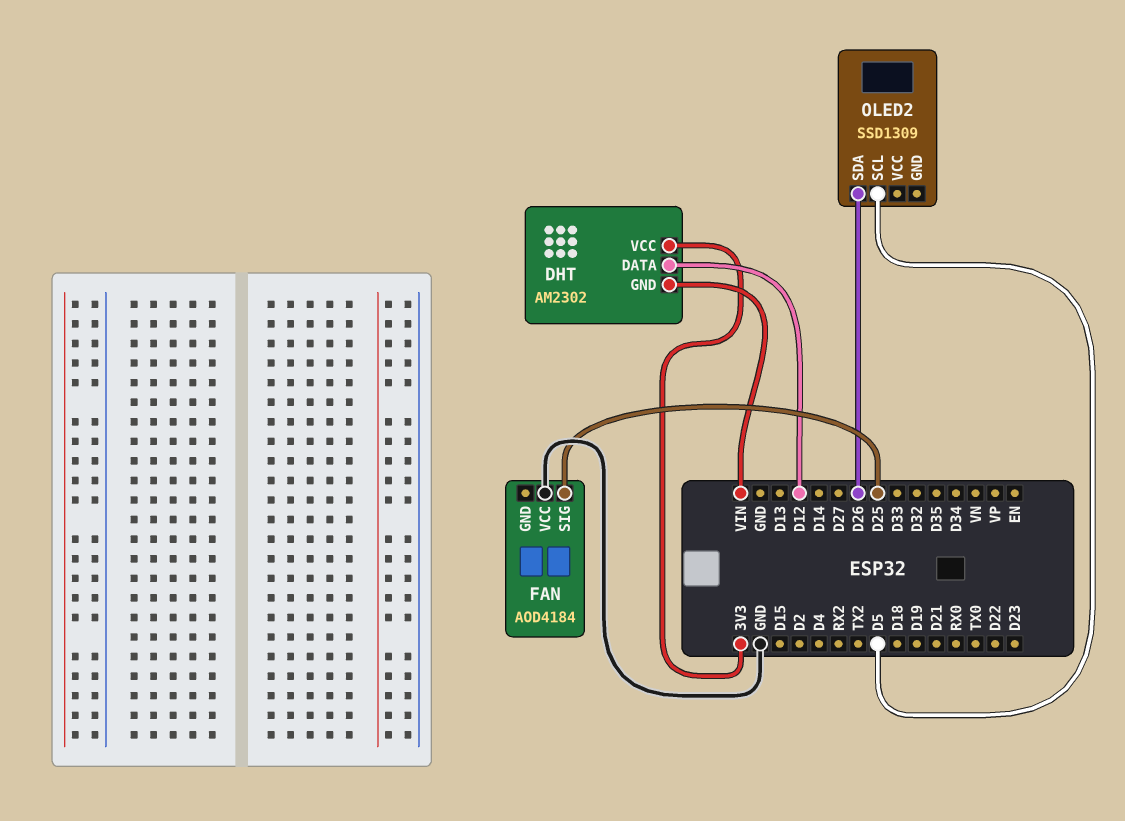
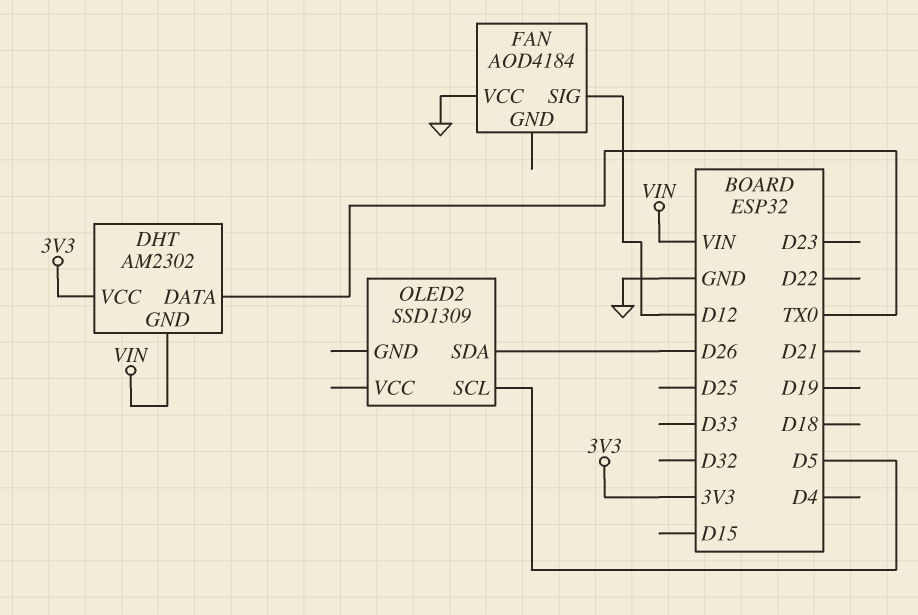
DHT pin DATA: D12 -> TX0
FAN pin SIG: D25 -> D12

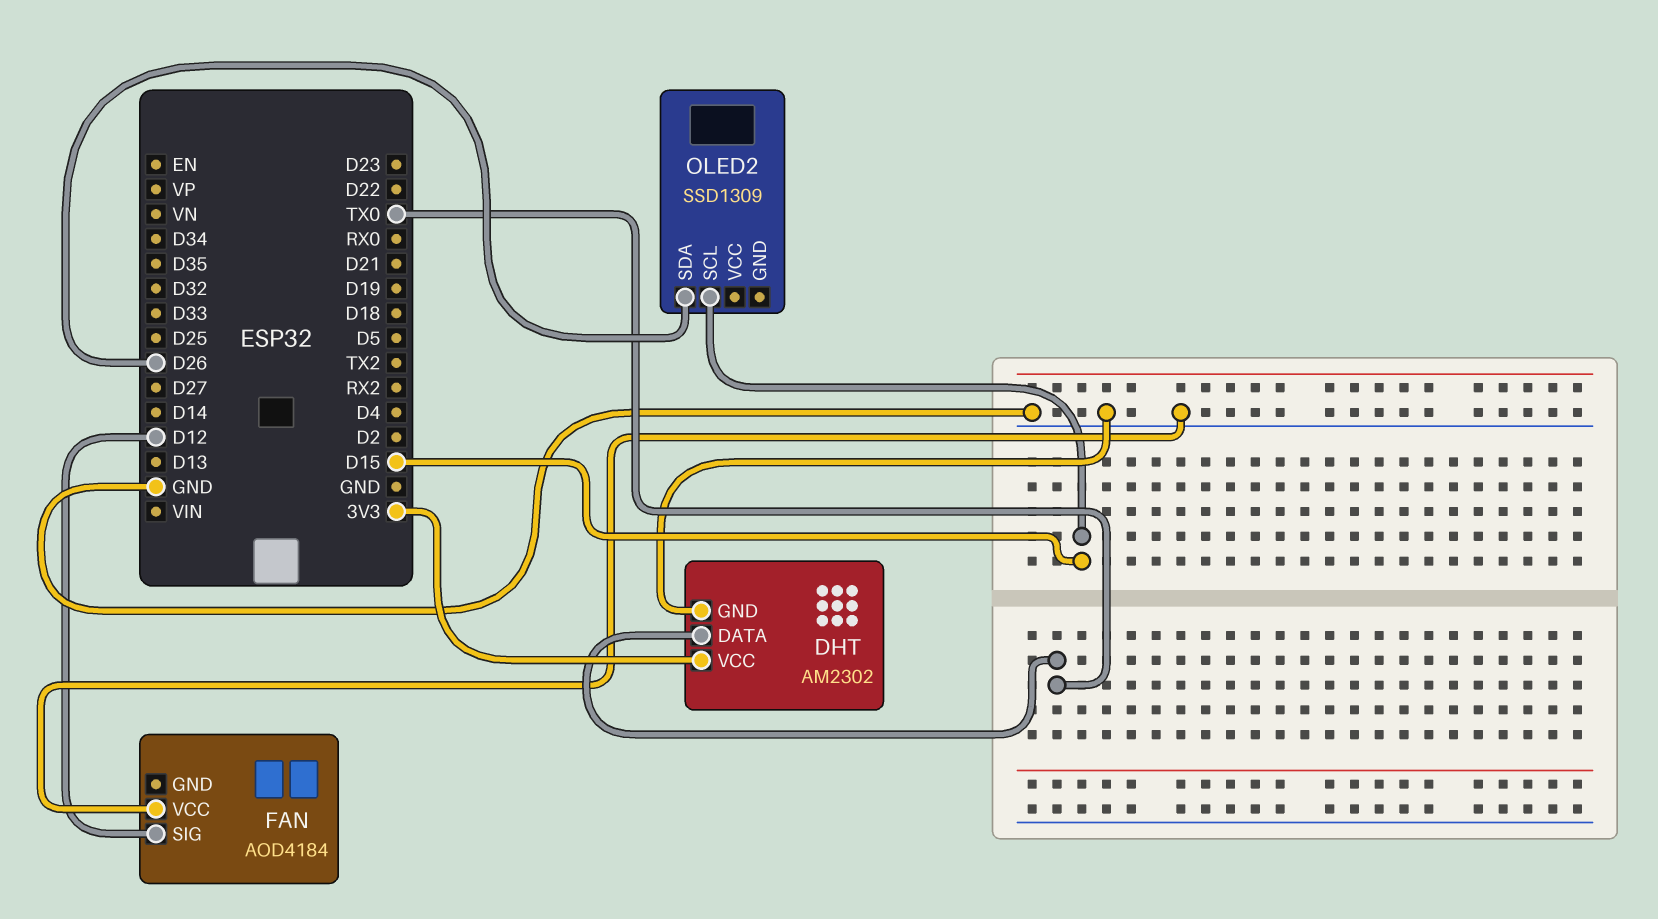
DHT pin GND: VIN -> GND
OLED2 pin SCL: D5 -> D15

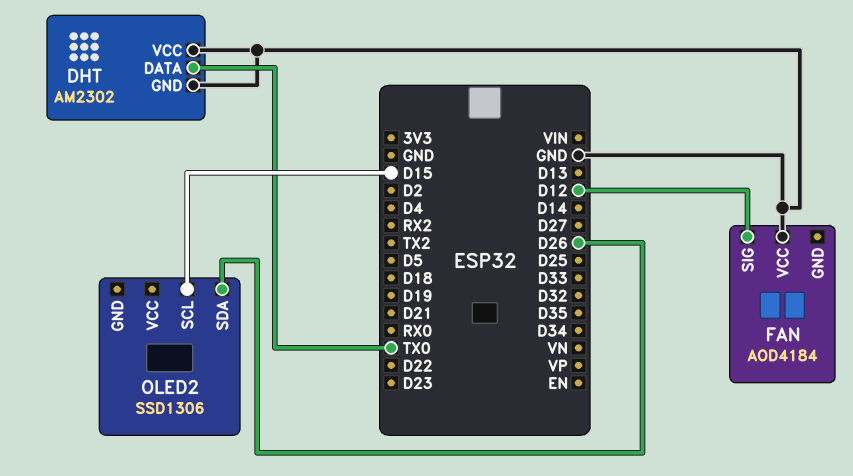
DHT pin VCC: 3V3 -> GND
OLED2: SSD1309 -> SSD1306

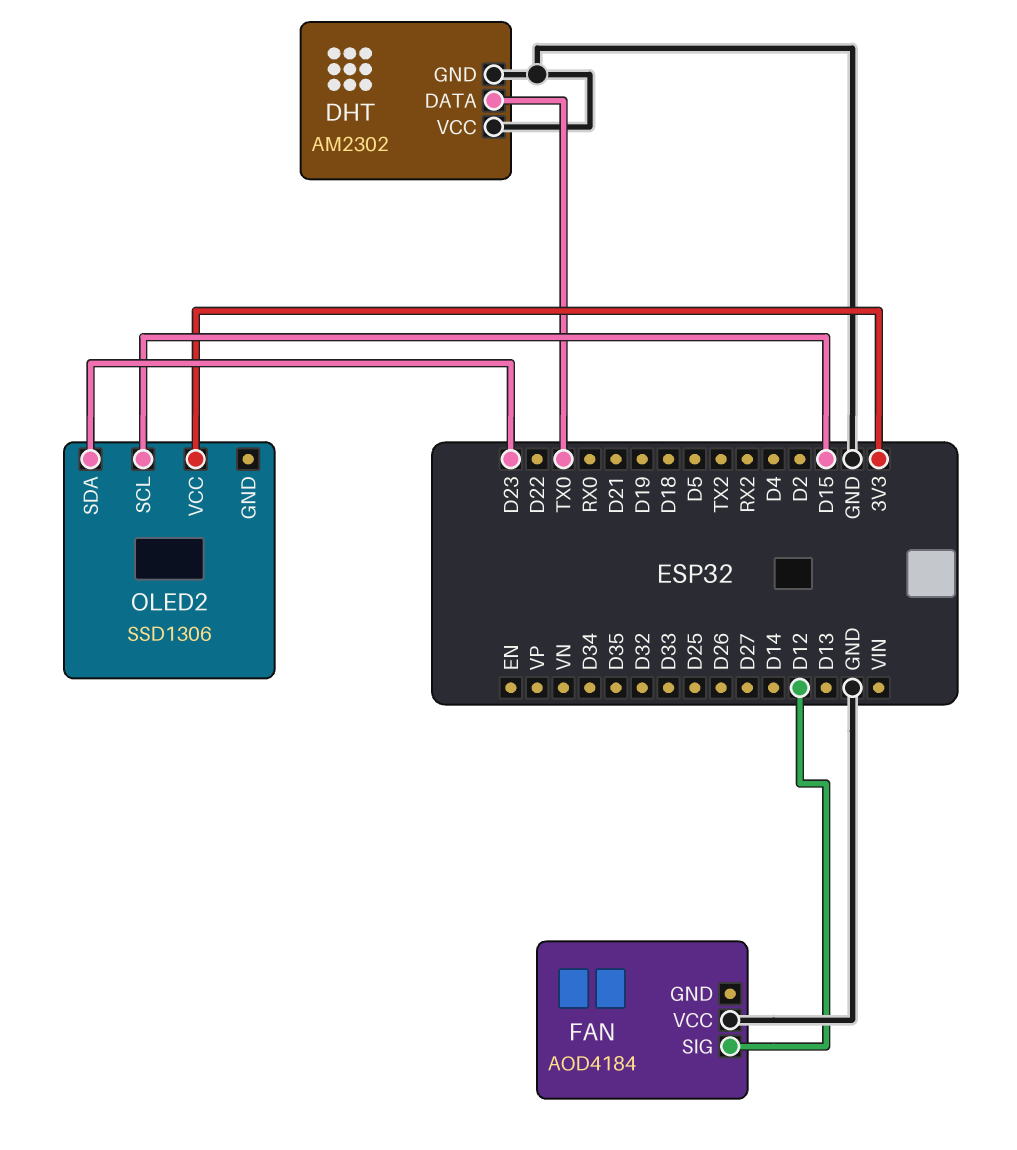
OLED2 pin SDA: D26 -> D23
OLED2 pin VCC: none -> 3V3

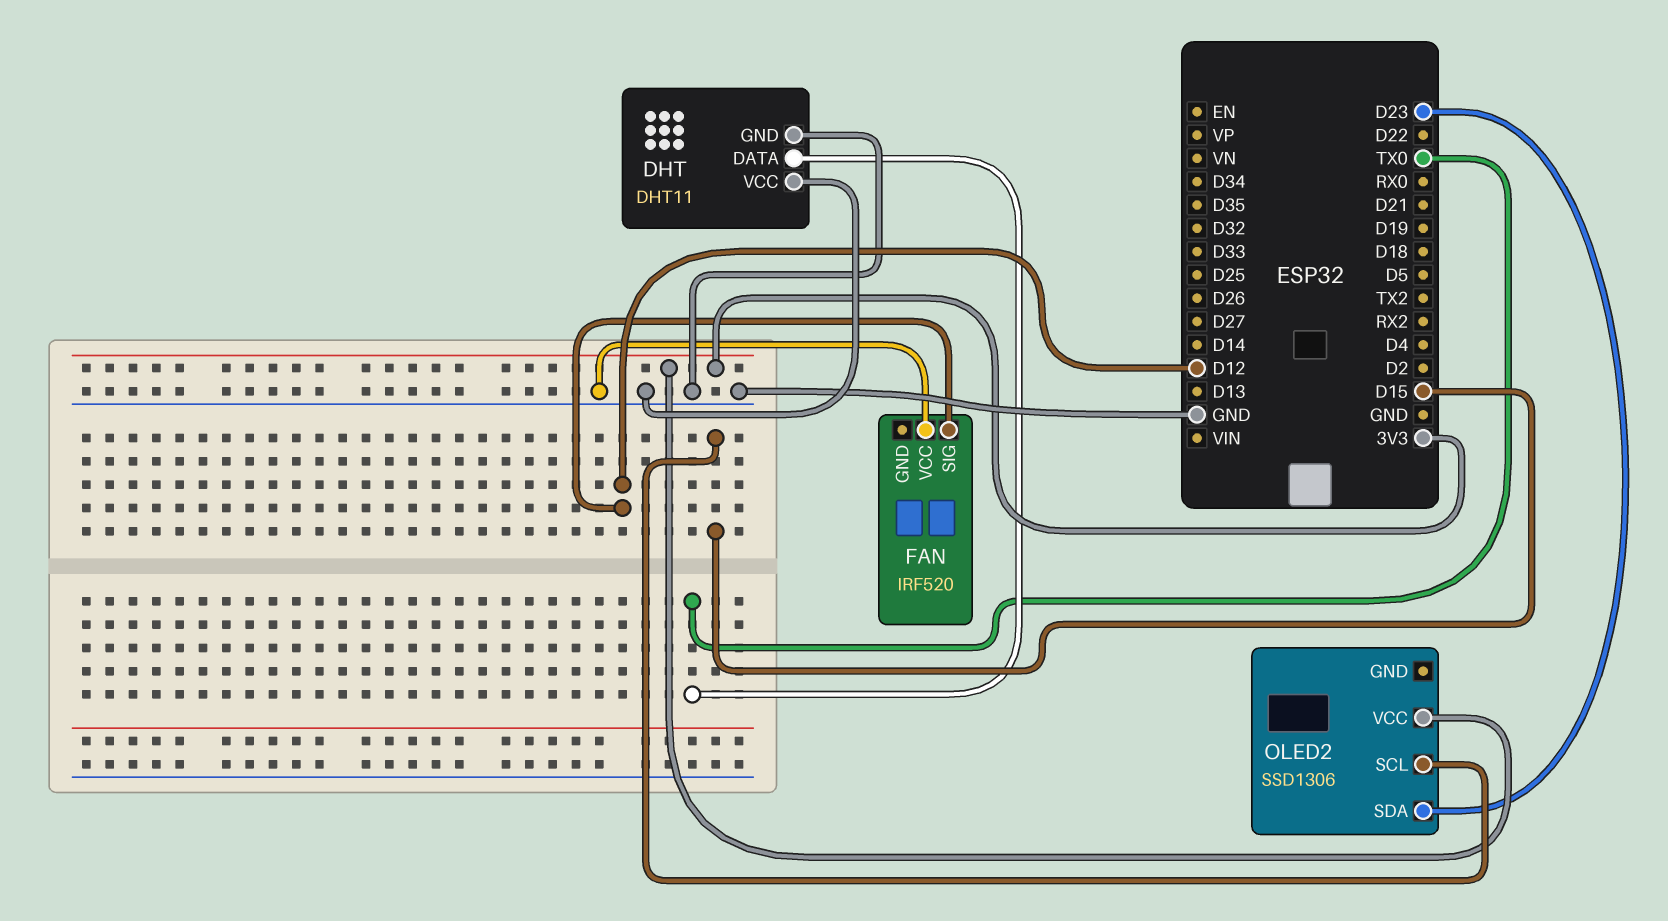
DHT: AM2302 -> DHT11
FAN: AOD4184 -> IRF520

